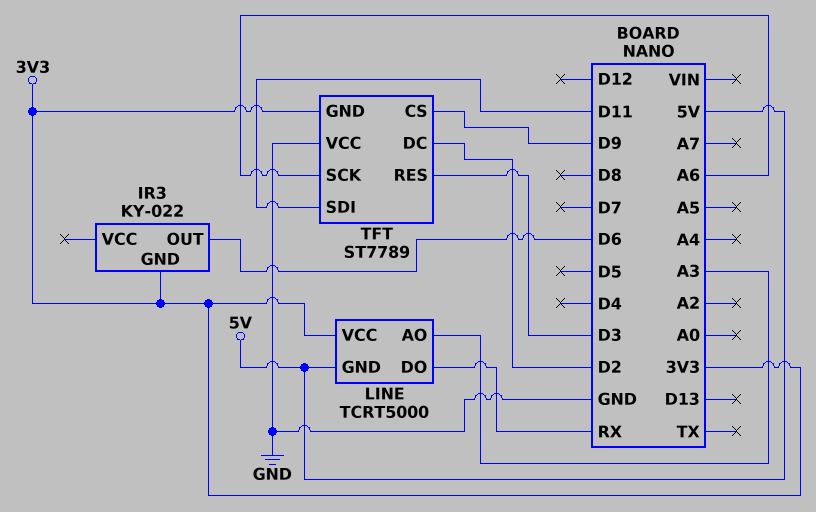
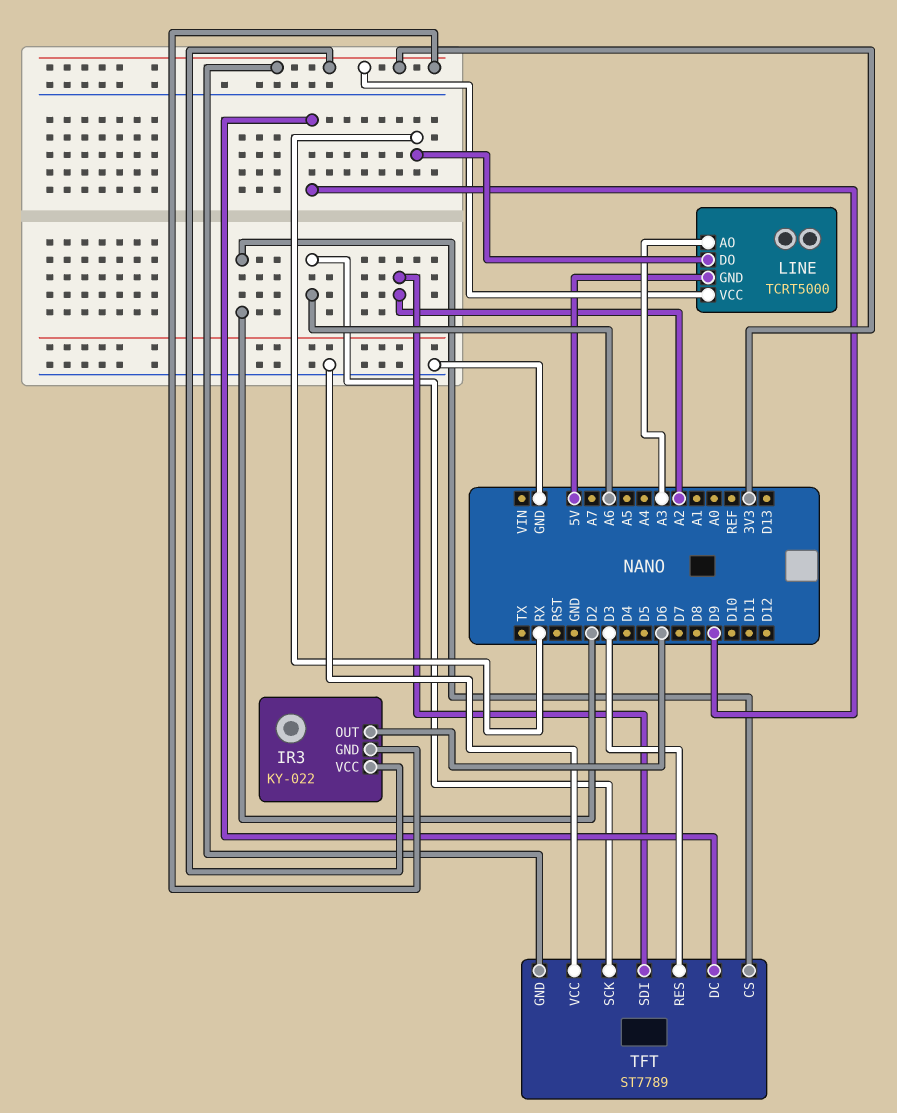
IR3 pin VCC: none -> 3V3
TFT pin CS: D9 -> D2
TFT pin DC: D2 -> D9
TFT pin SDI: D11 -> A2

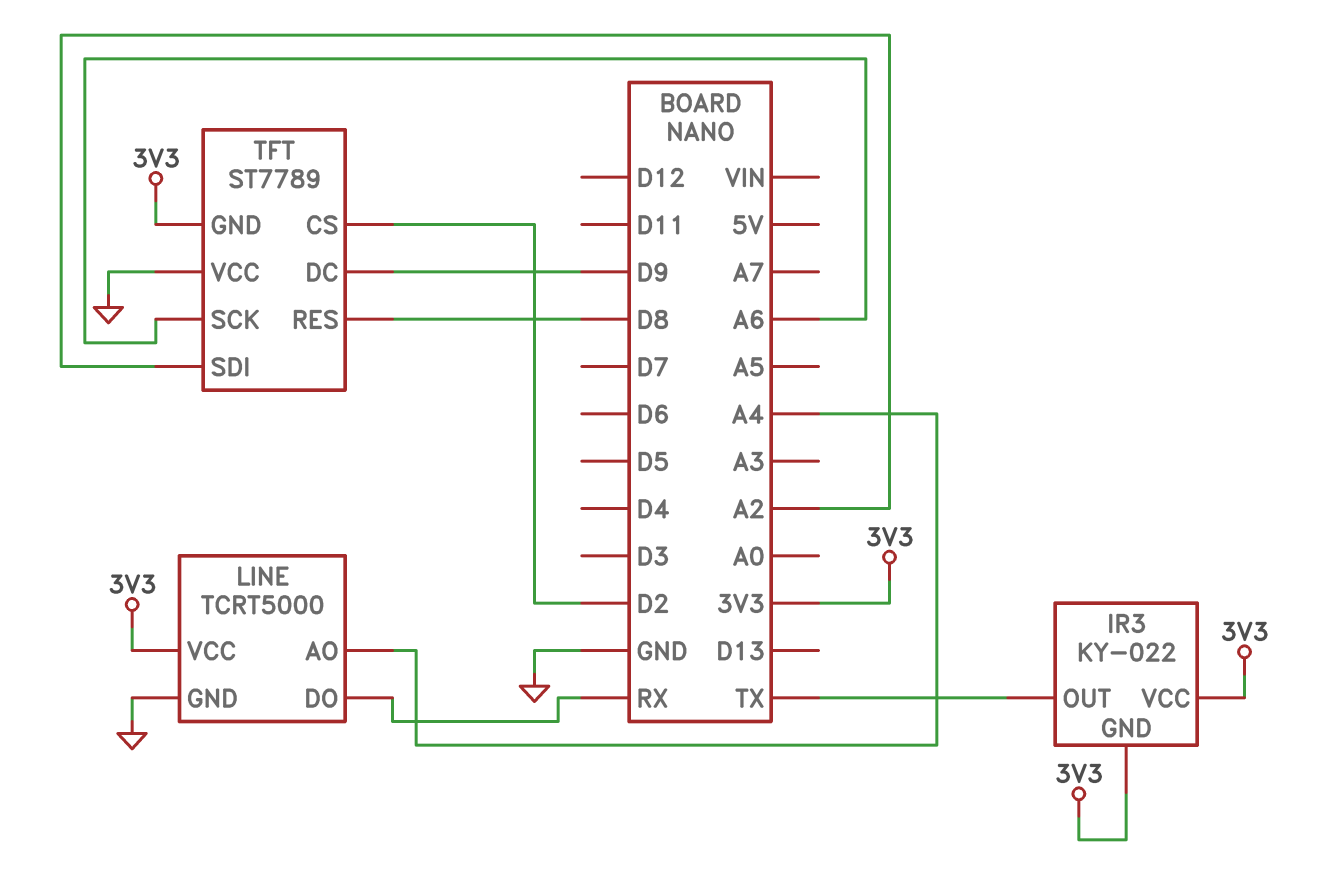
IR3 pin OUT: D6 -> TX
LINE pin AO: A3 -> A4
LINE pin GND: 5V -> GND
TFT pin RES: D3 -> D8

